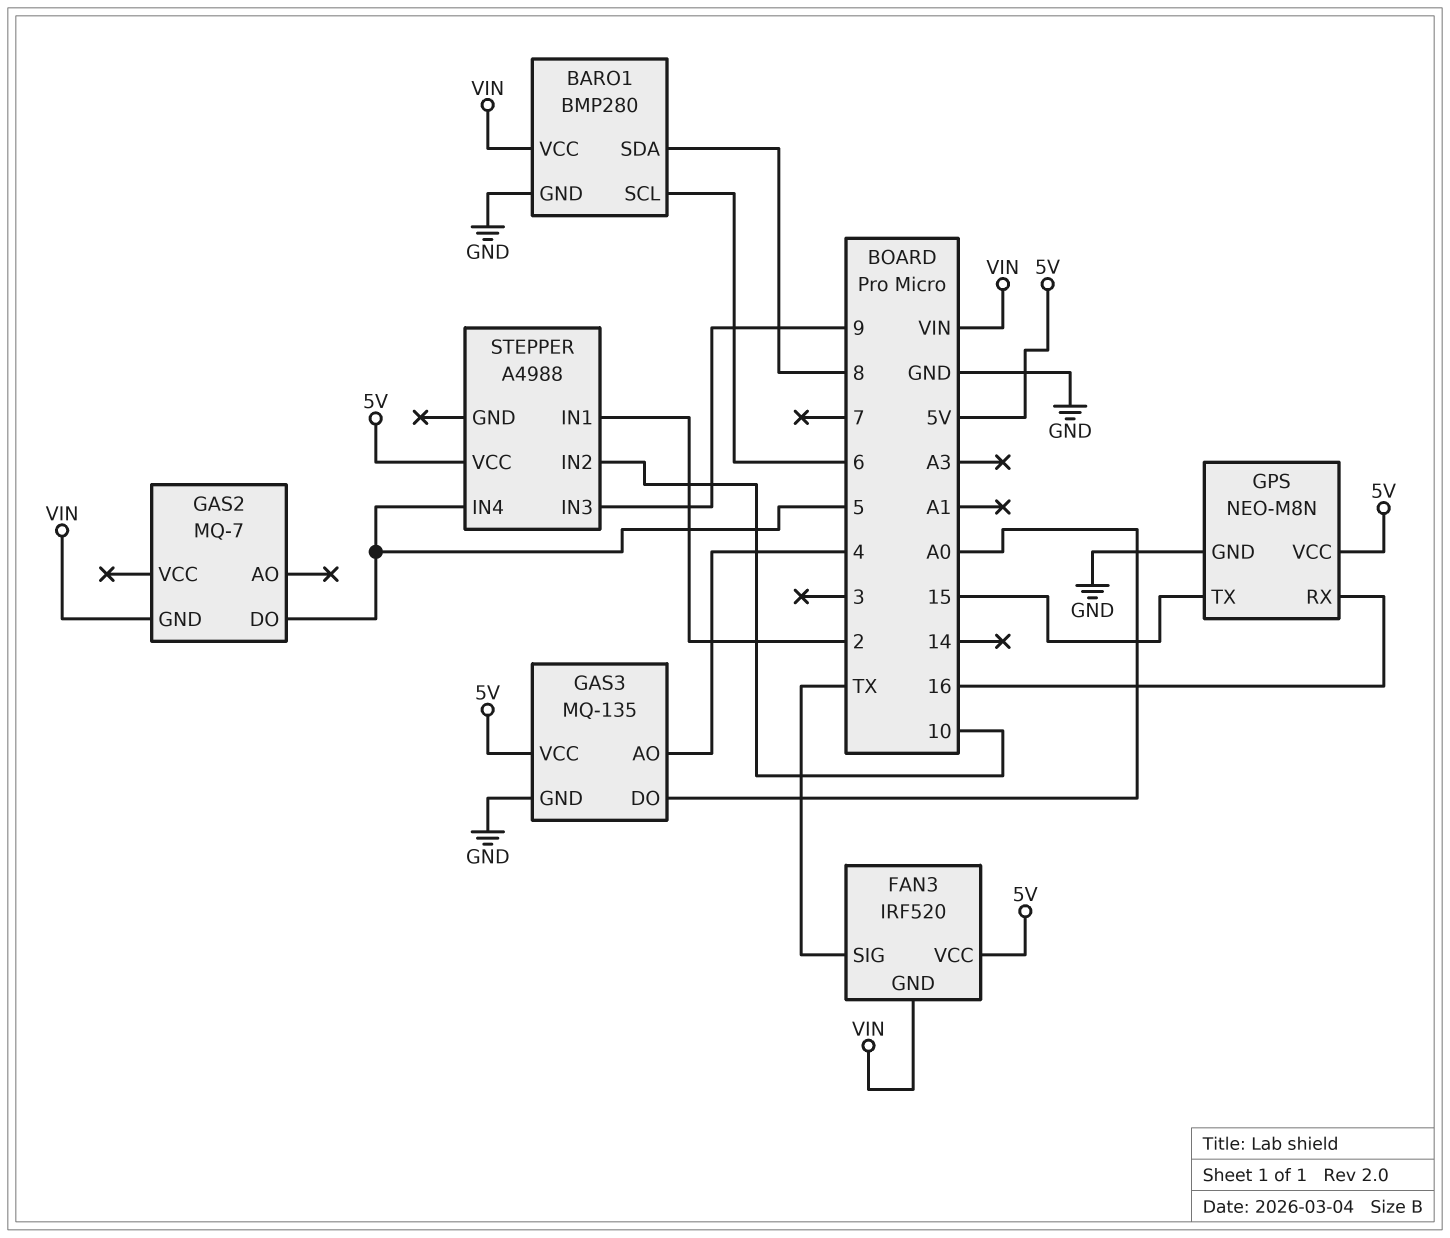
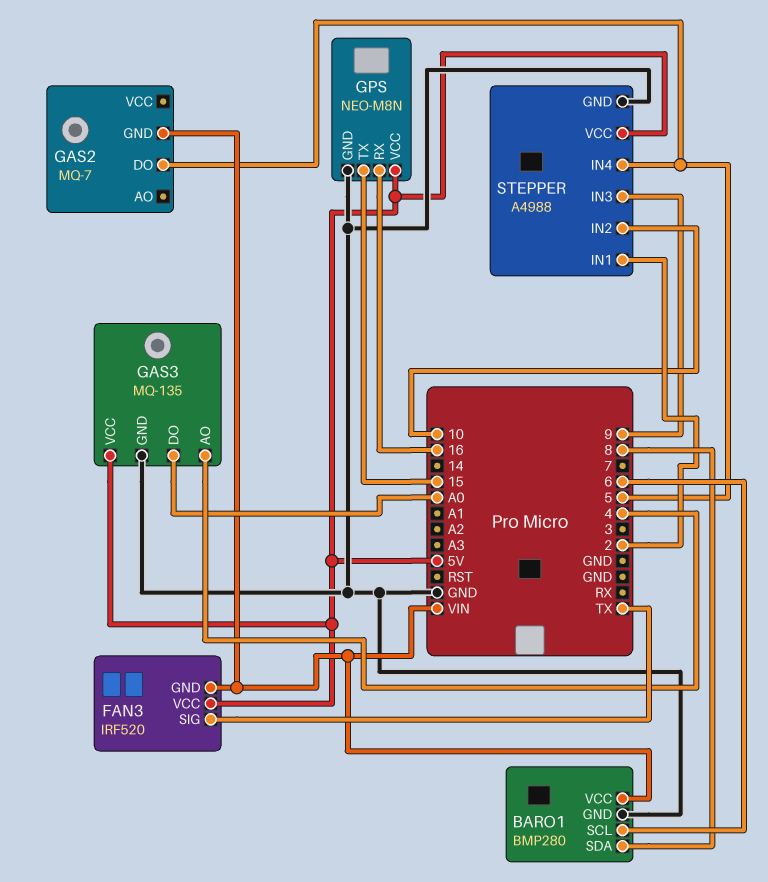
STEPPER pin GND: none -> GND

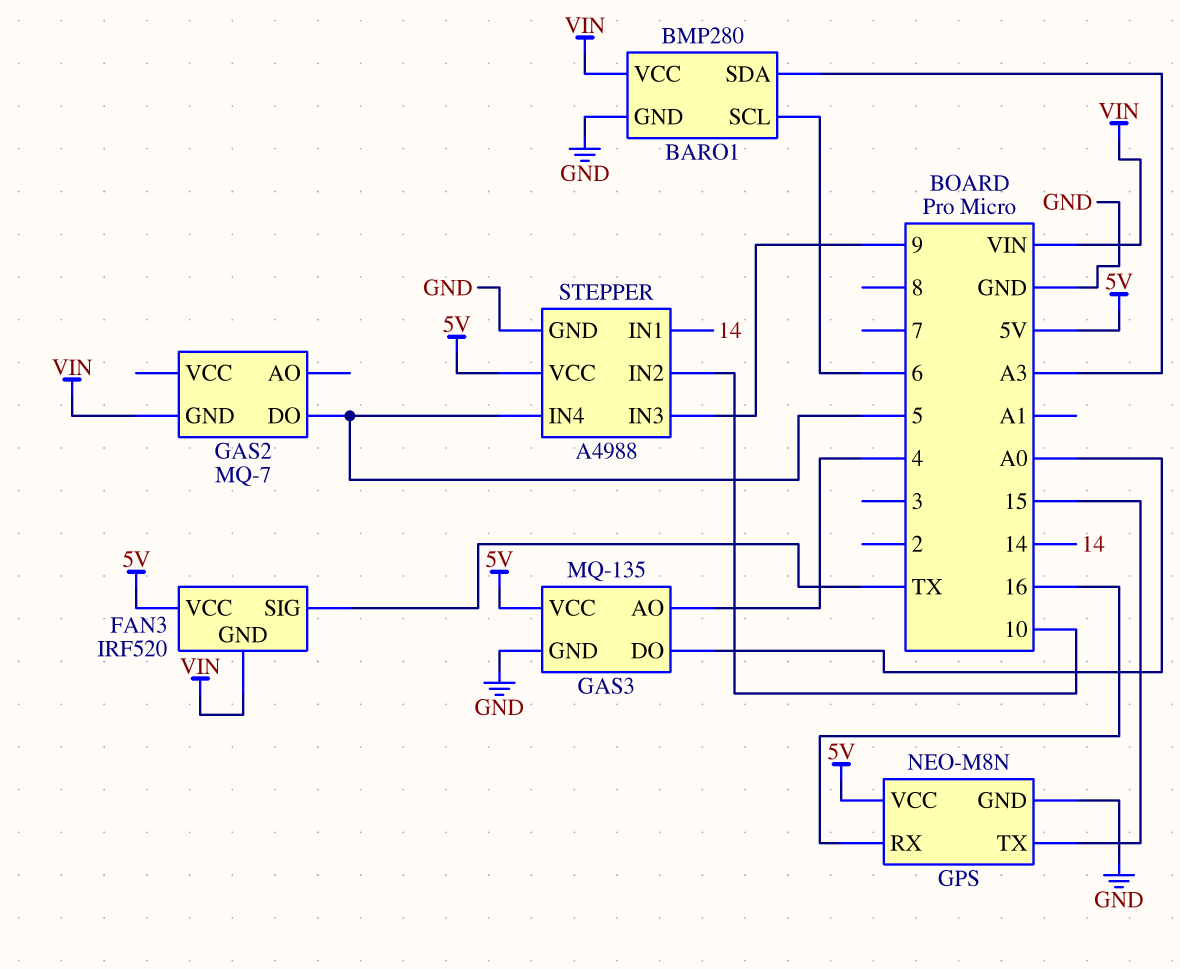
BARO1 pin SDA: 8 -> A3
STEPPER pin IN1: 2 -> 14

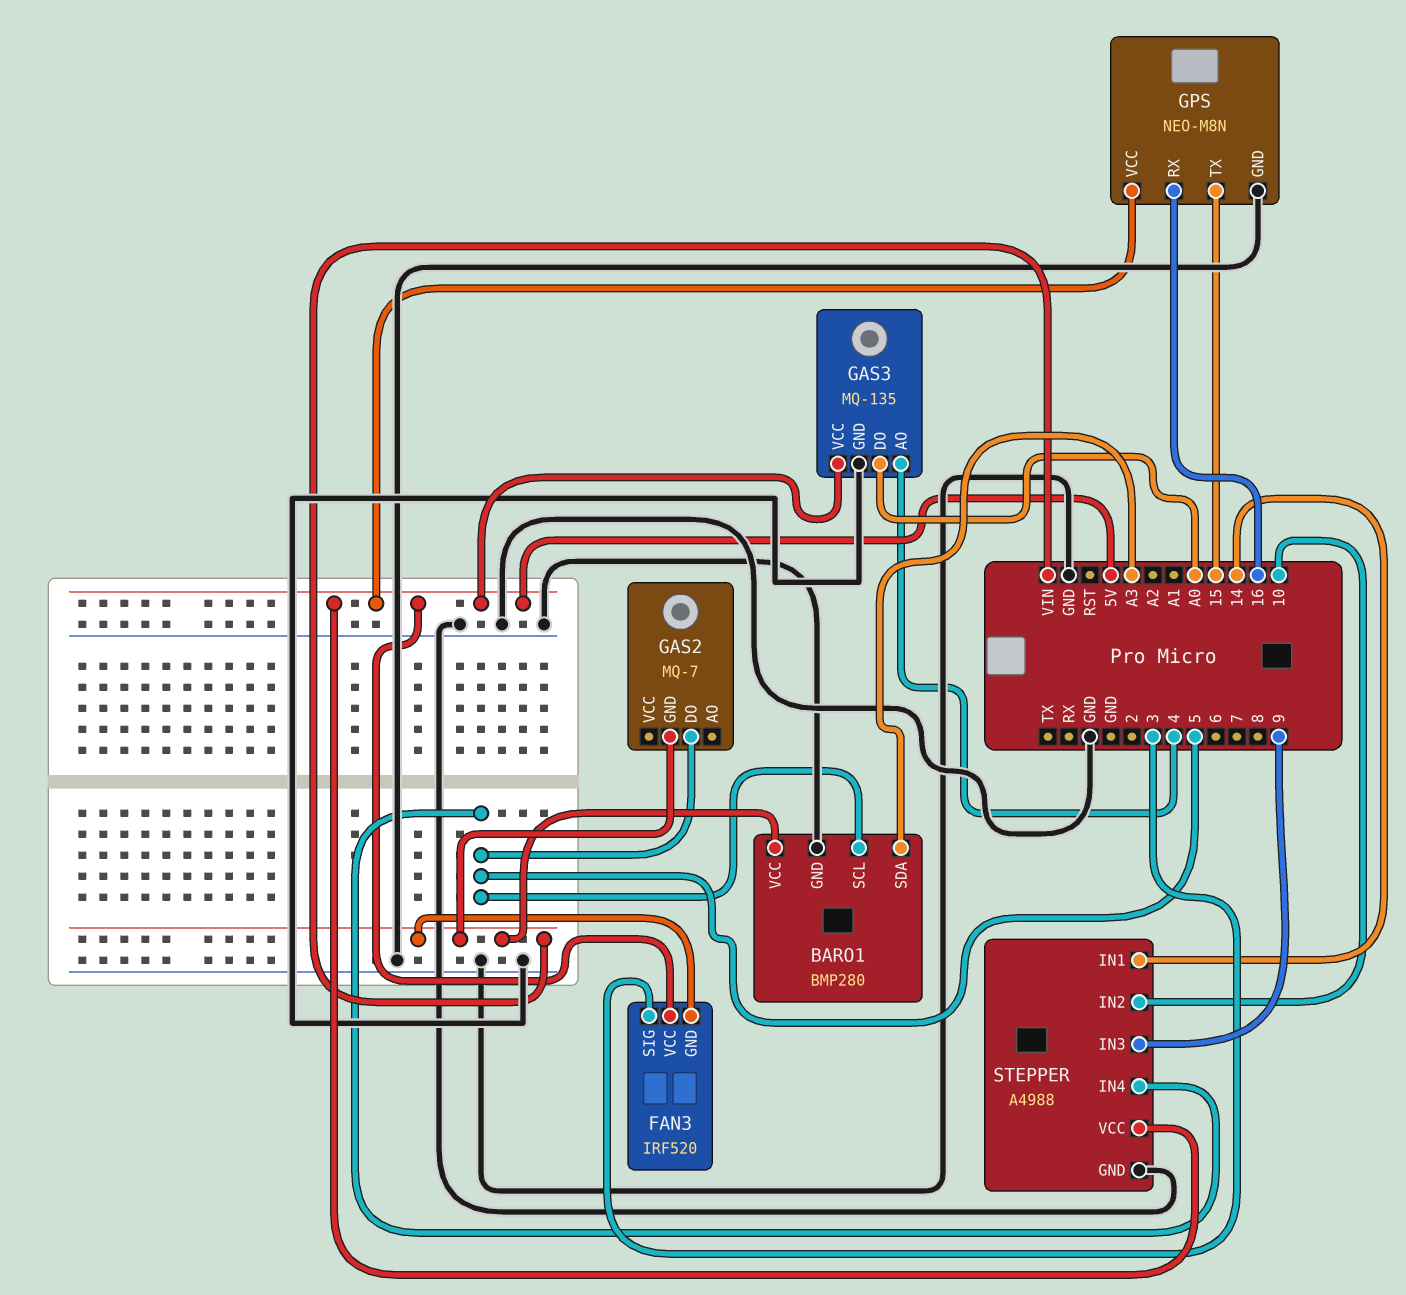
BARO1 pin SCL: 6 -> 5
FAN3 pin SIG: TX -> 3

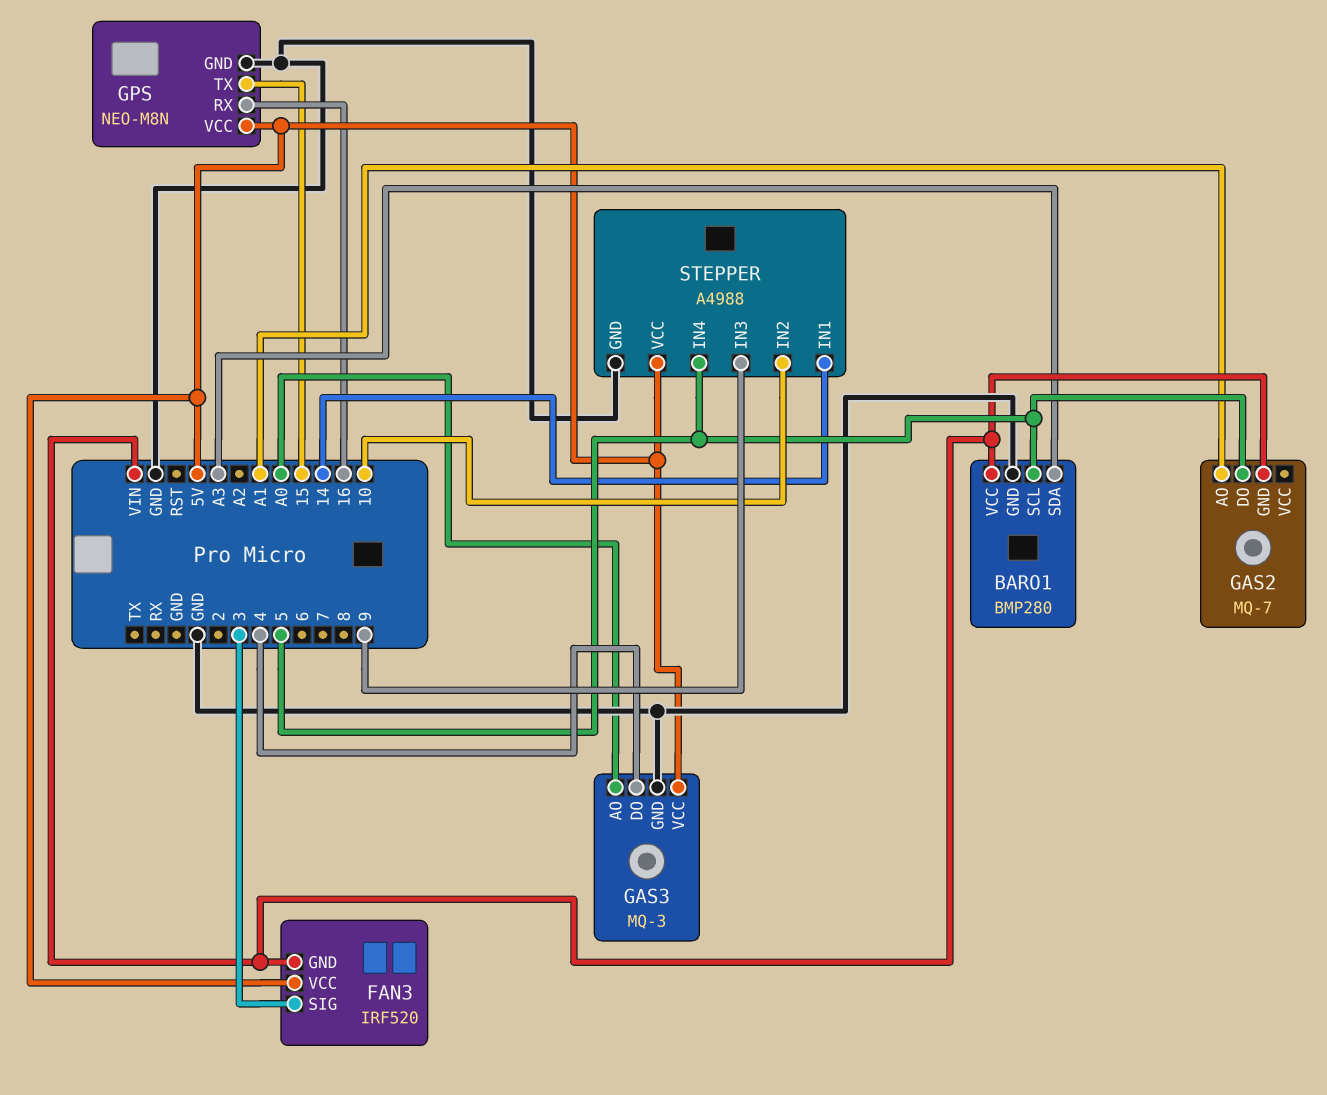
GAS2 pin AO: none -> A1
GAS3: MQ-135 -> MQ-3
GAS3 pin AO: 4 -> A0
GAS3 pin DO: A0 -> 4

